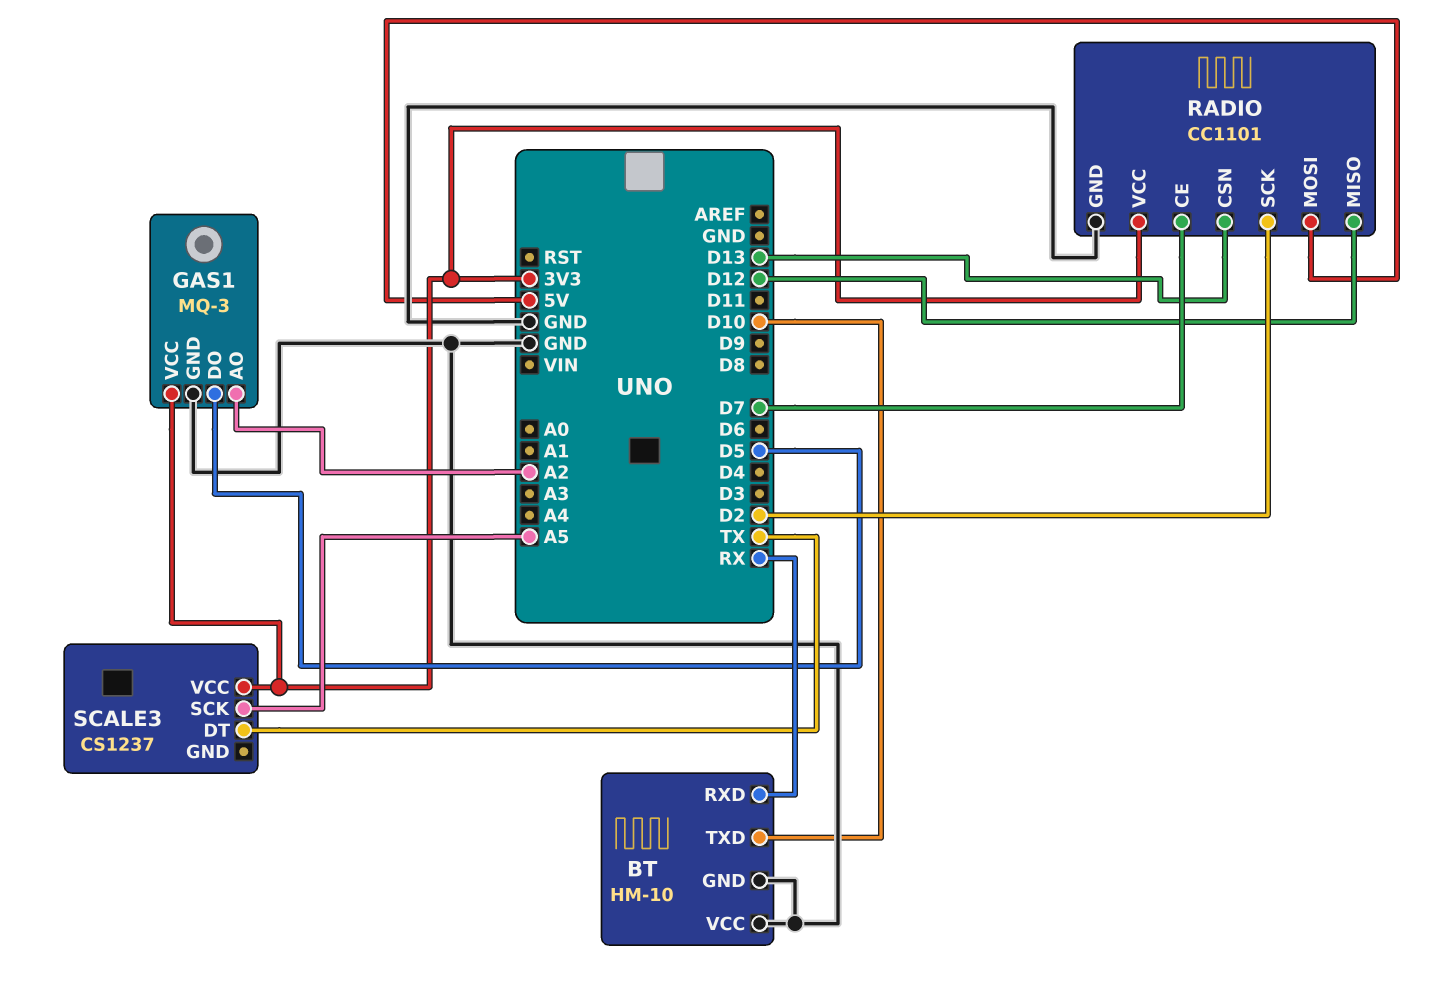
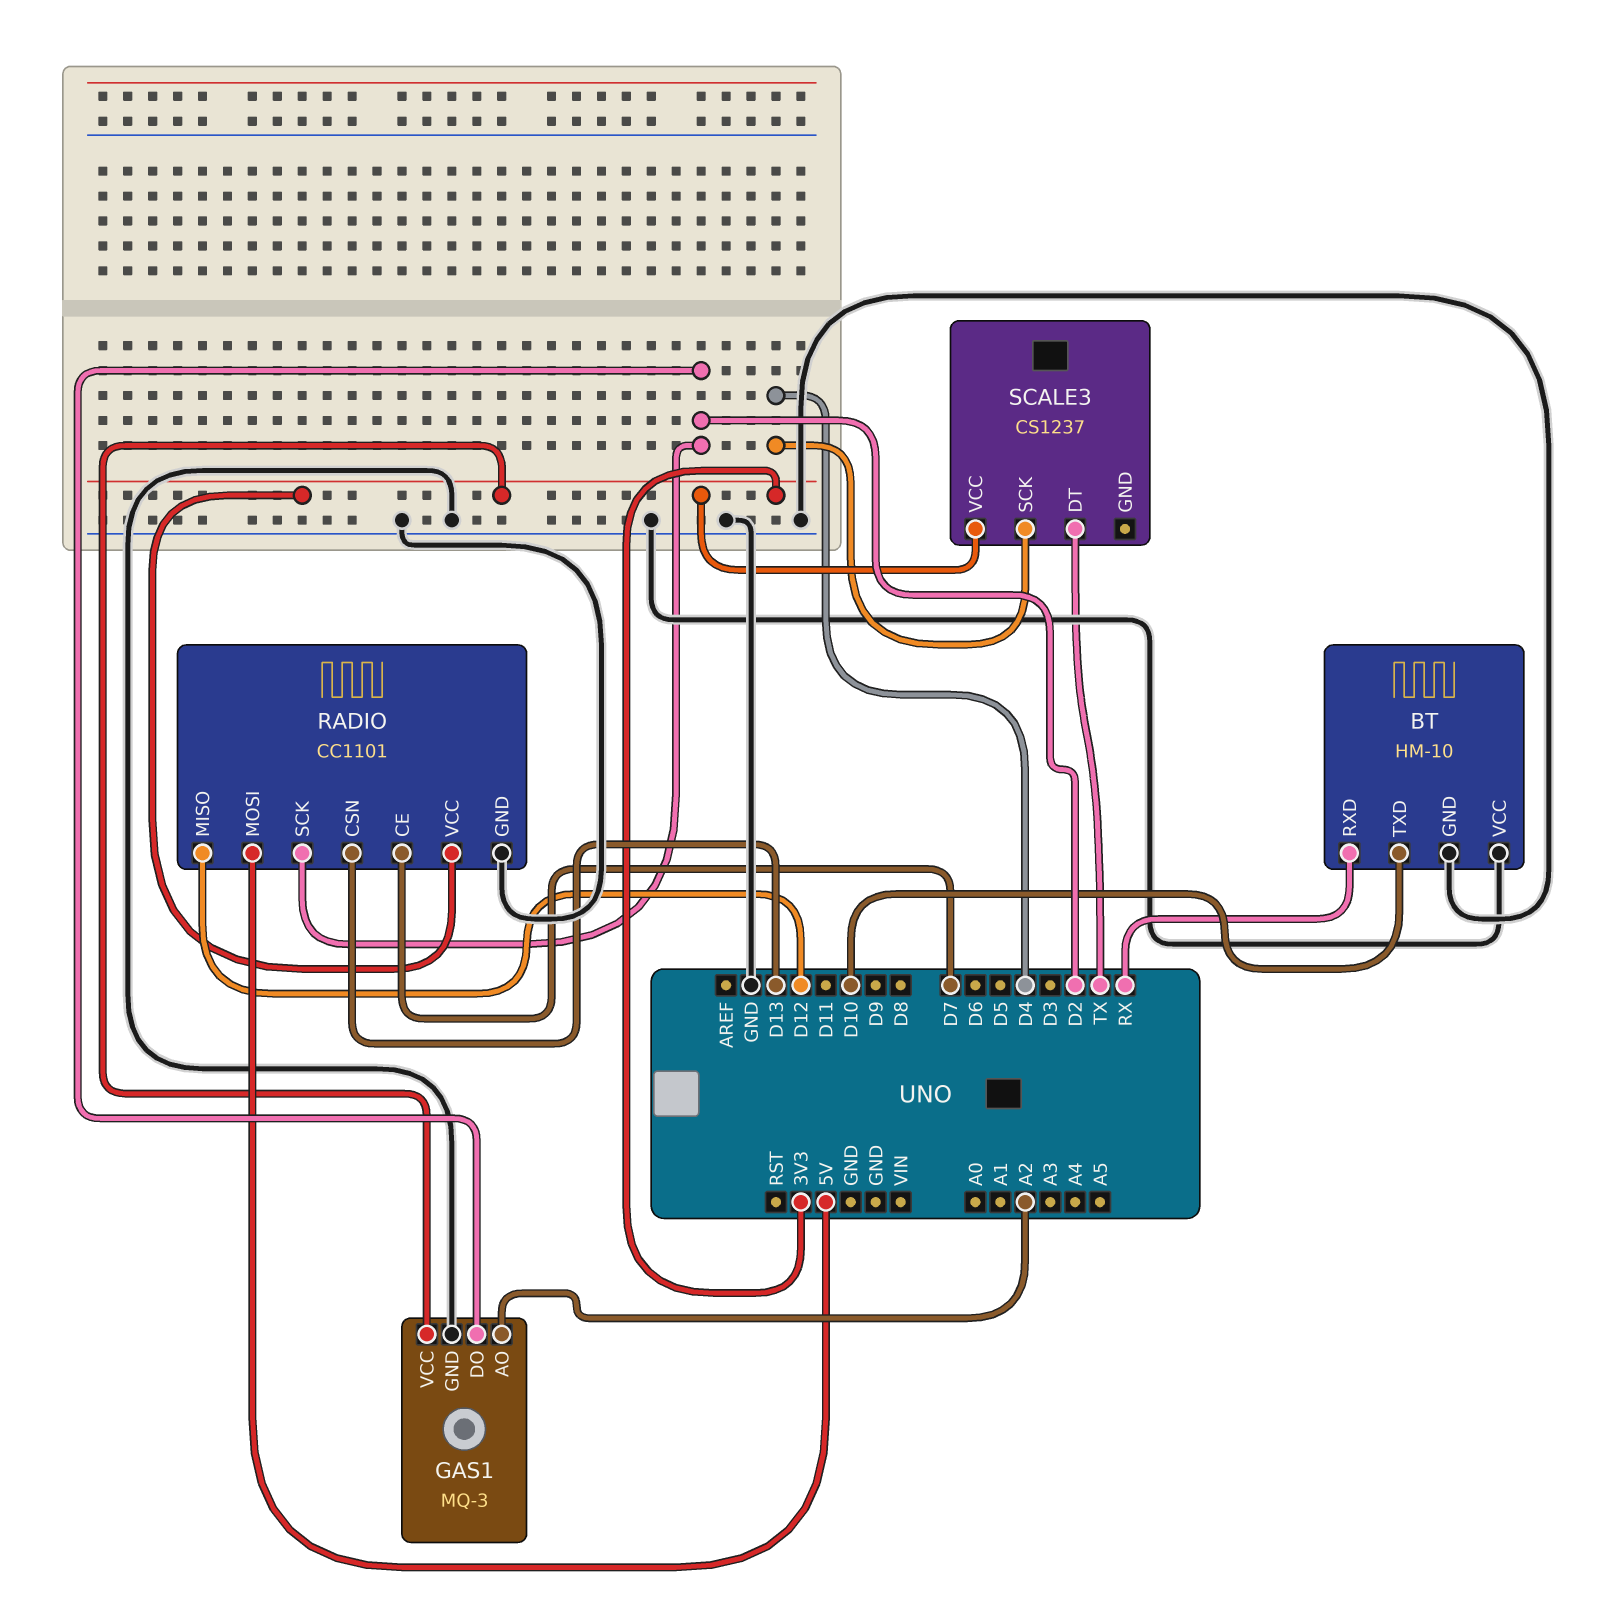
GAS1 pin DO: D5 -> D2
SCALE3 pin SCK: A5 -> D4

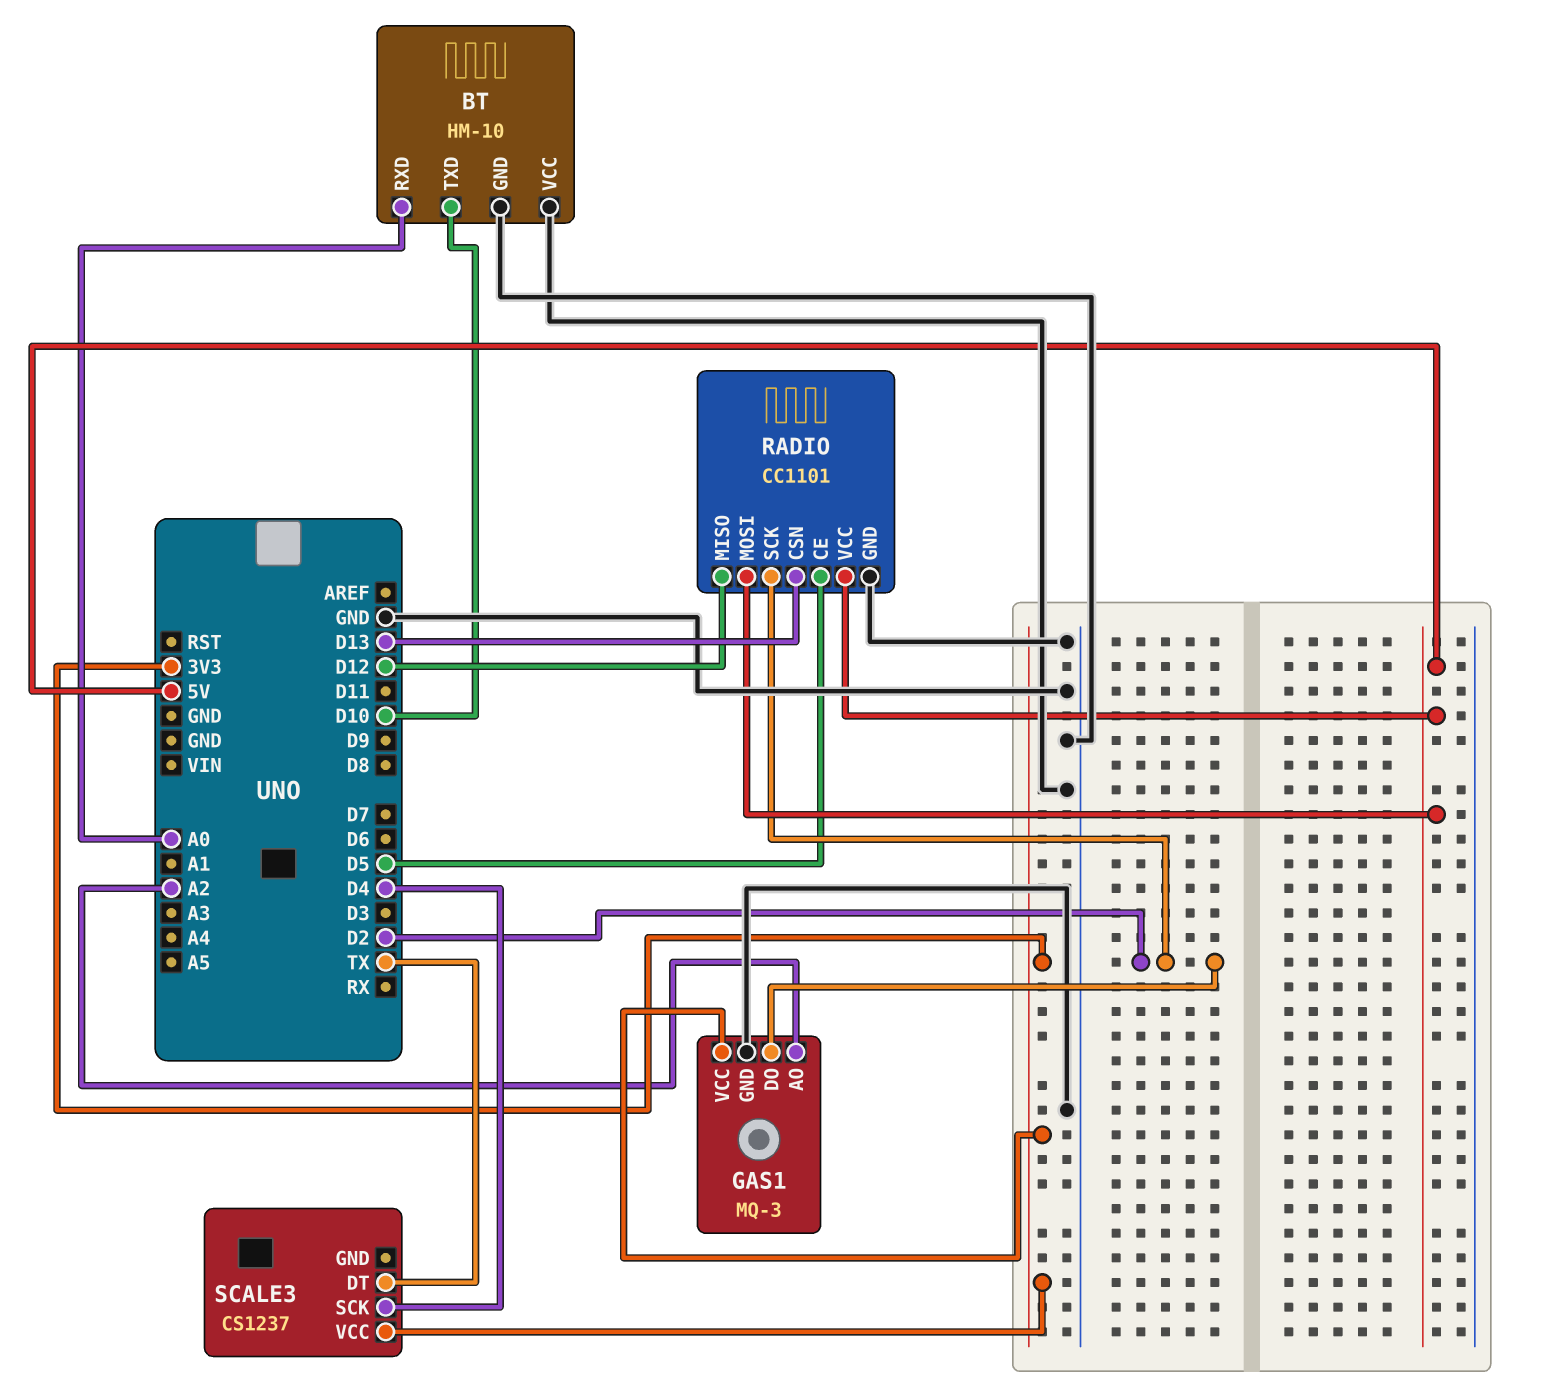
BT pin RXD: RX -> A0
RADIO pin CE: D7 -> D5
RADIO pin VCC: 3V3 -> 5V

